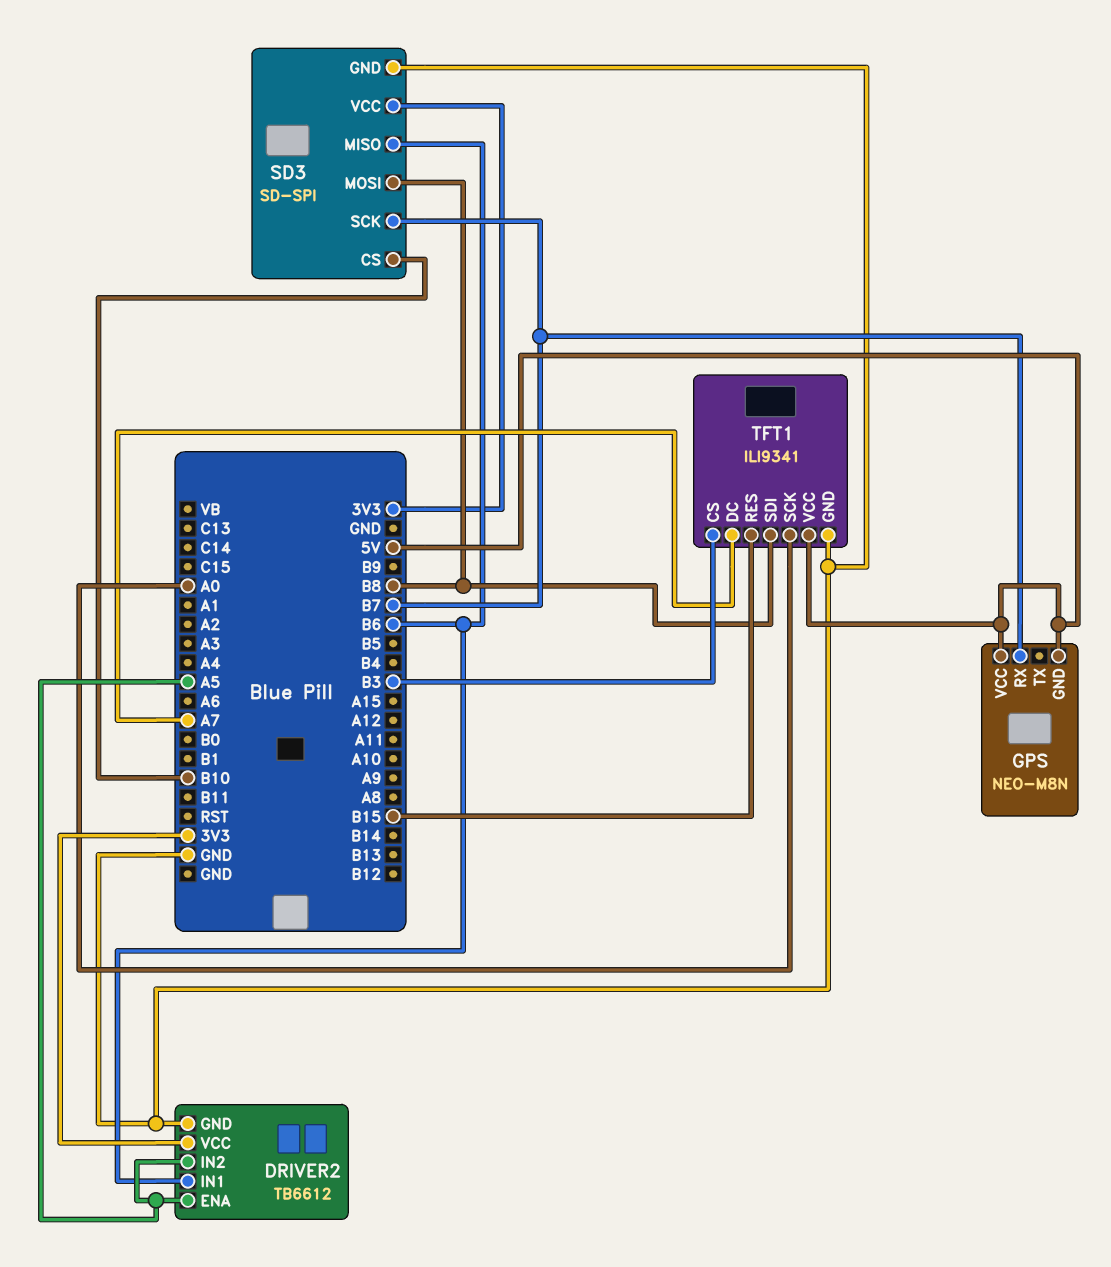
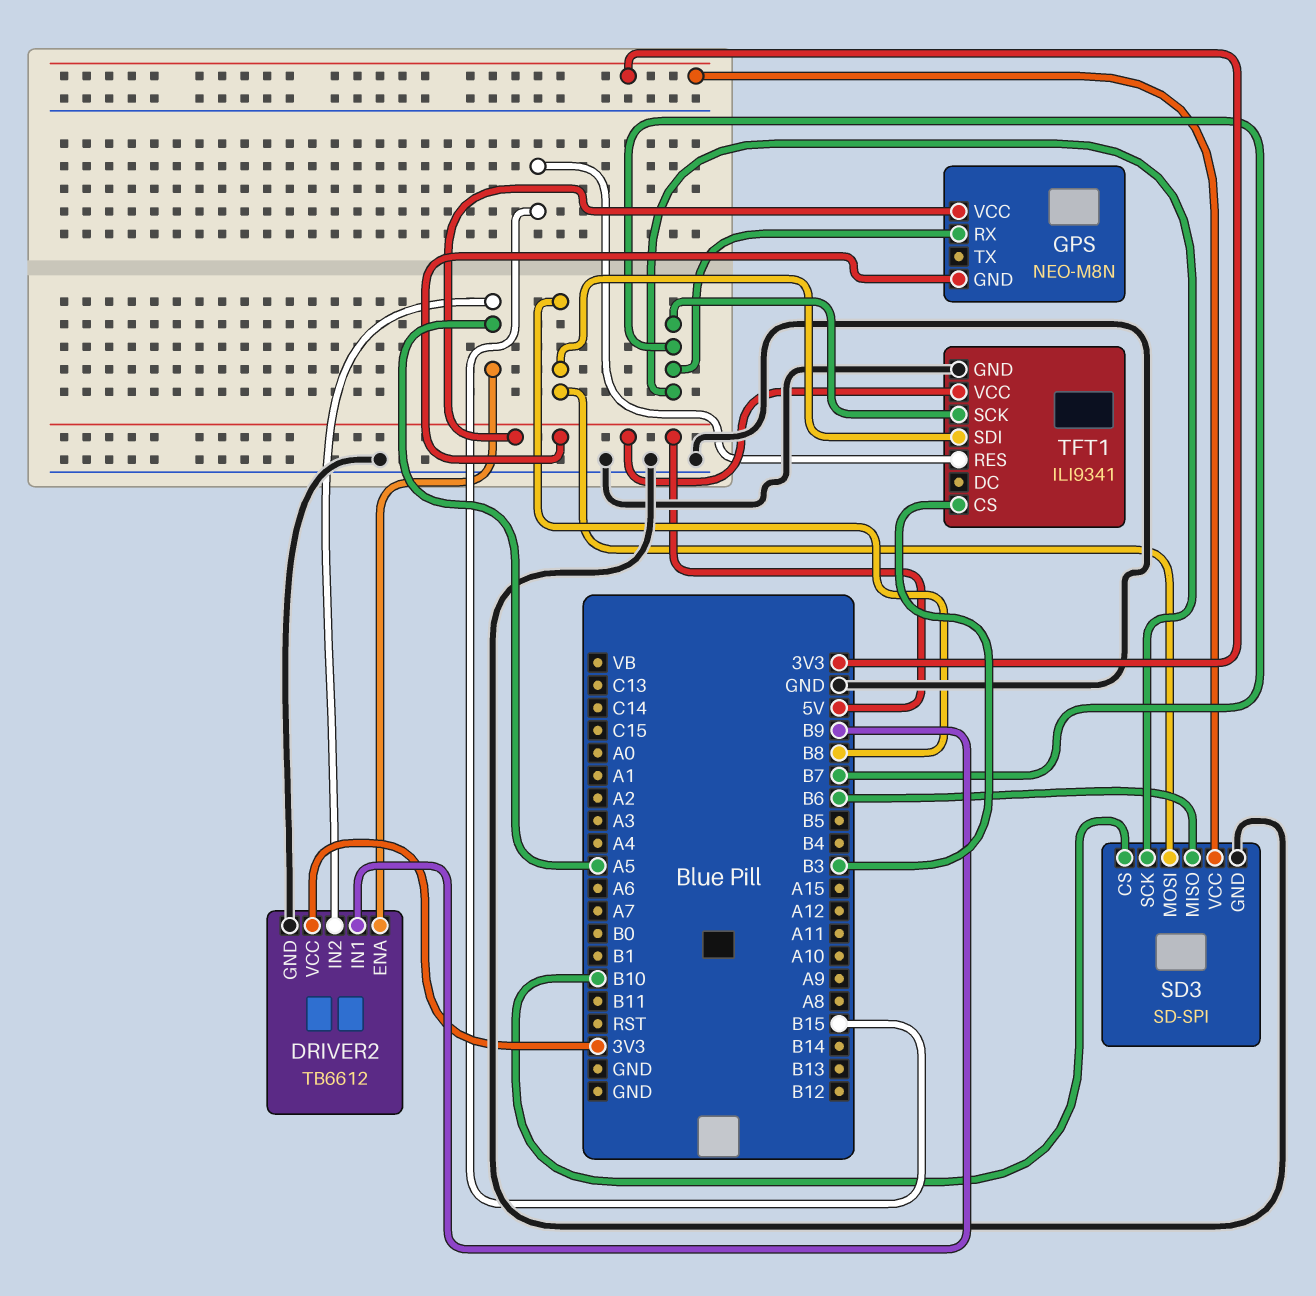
DRIVER2 pin IN1: B6 -> B9
TFT1 pin DC: A7 -> none
TFT1 pin SCK: A0 -> B7

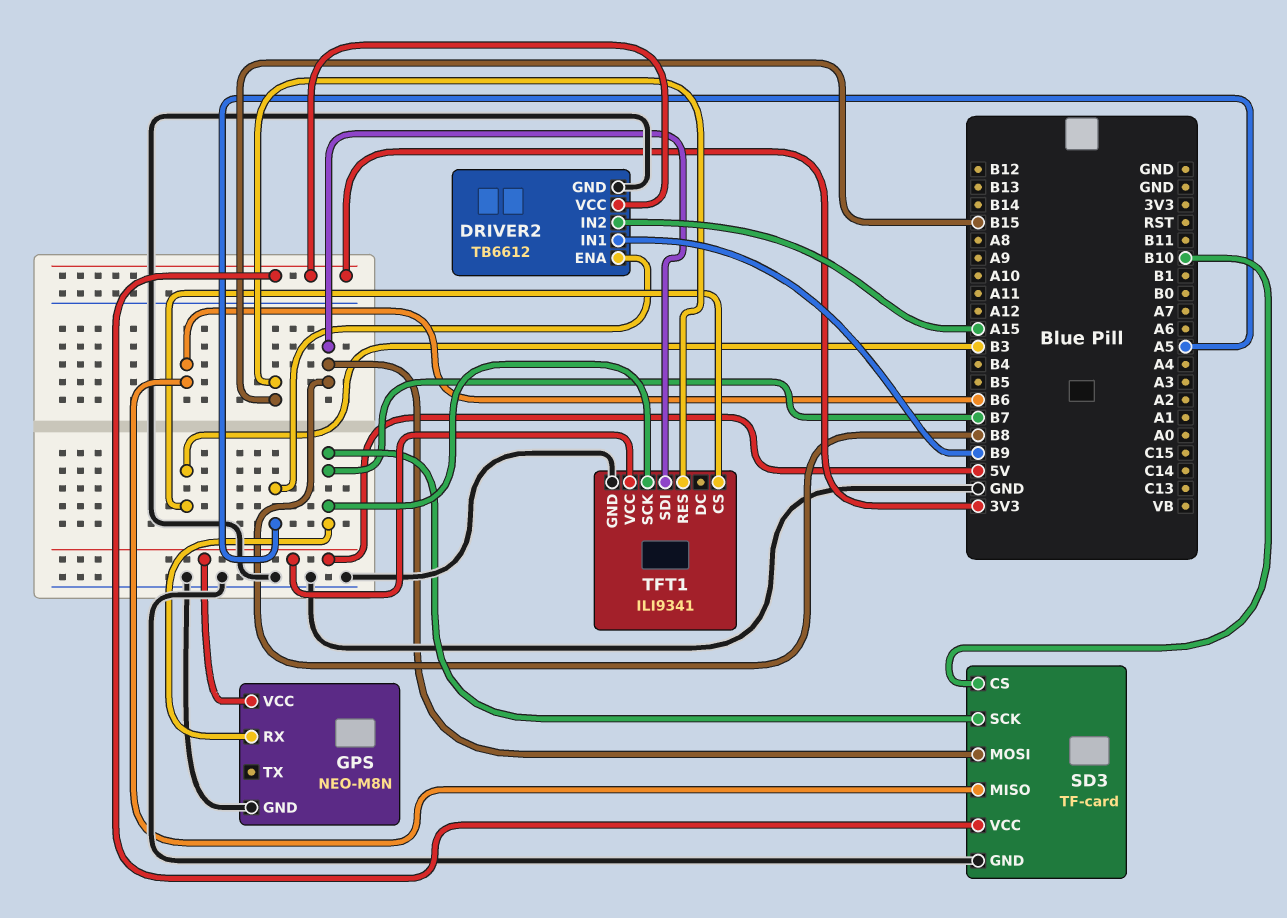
DRIVER2 pin IN2: A5 -> A15
GPS pin GND: 5V -> GND
SD3: SD-SPI -> TF-card

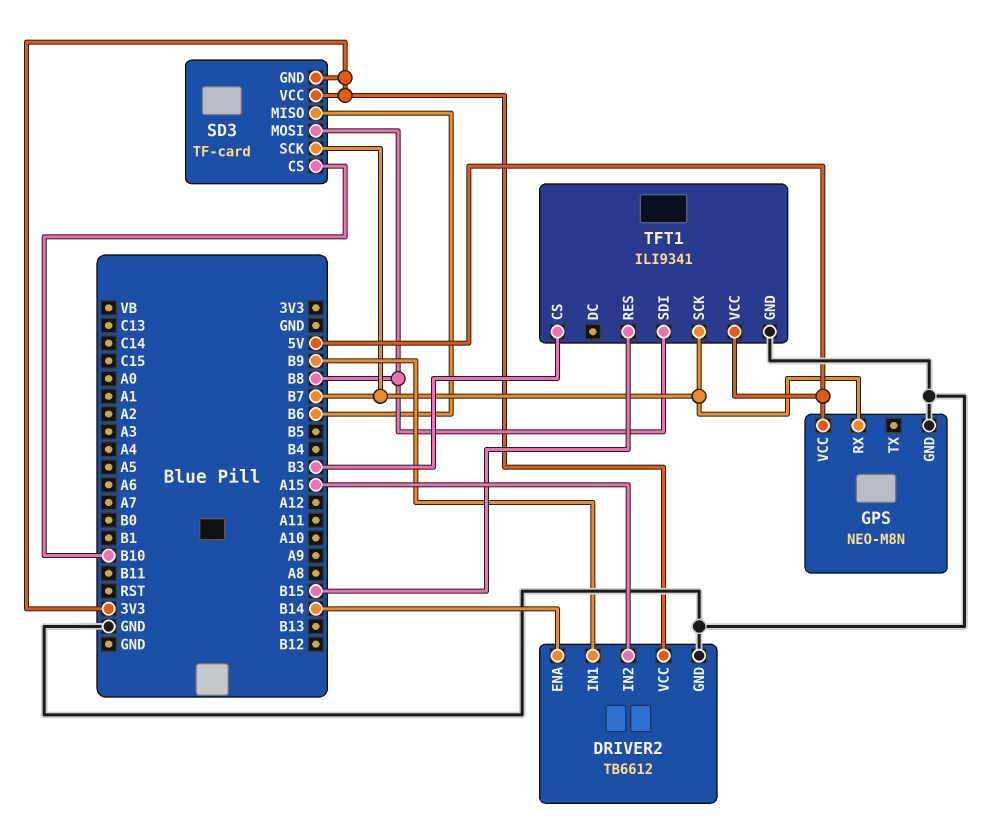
DRIVER2 pin ENA: A5 -> B14
SD3 pin GND: GND -> 3V3

